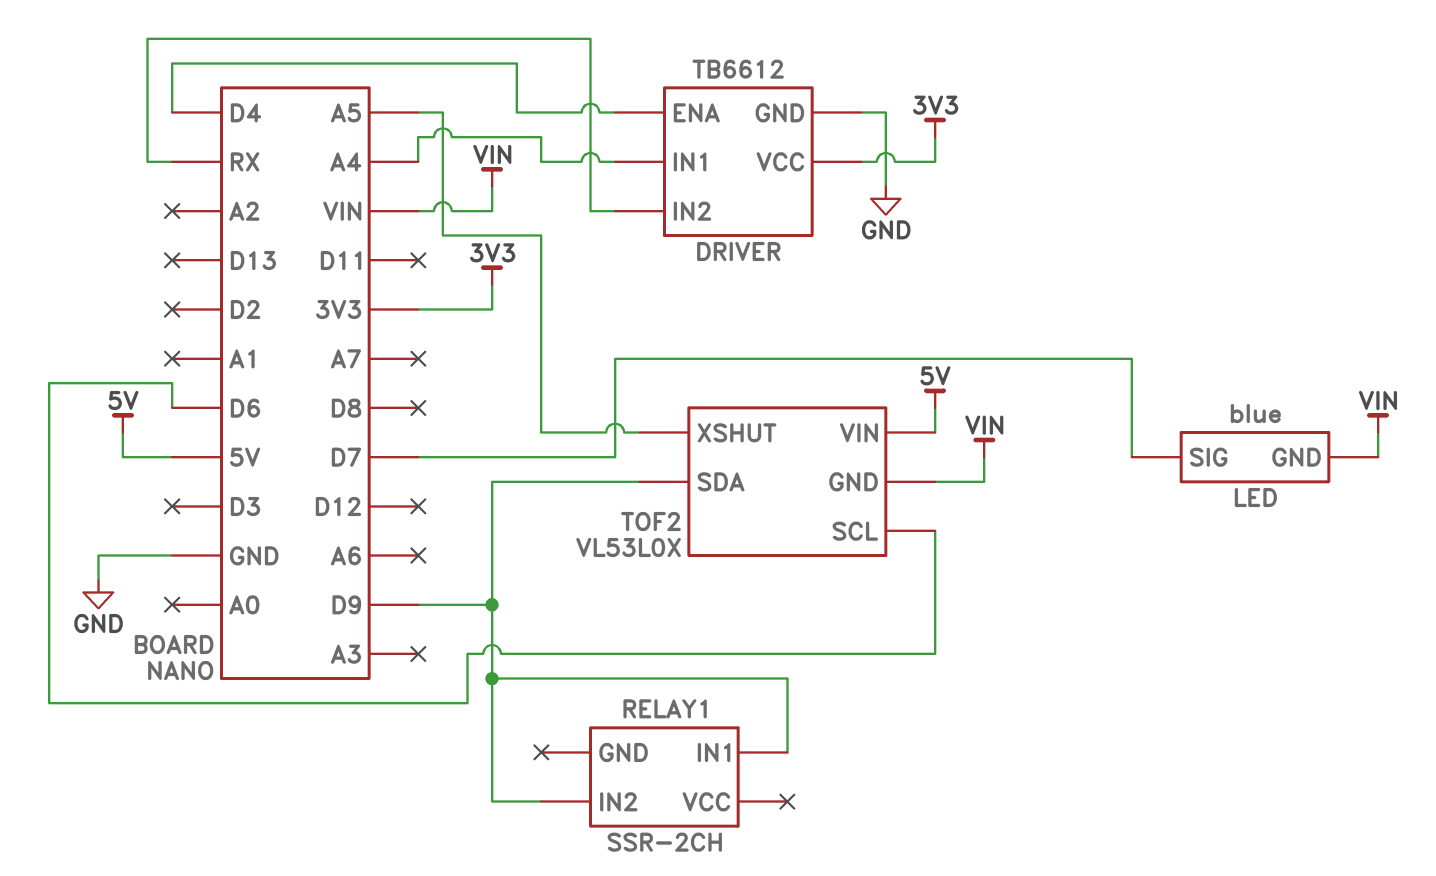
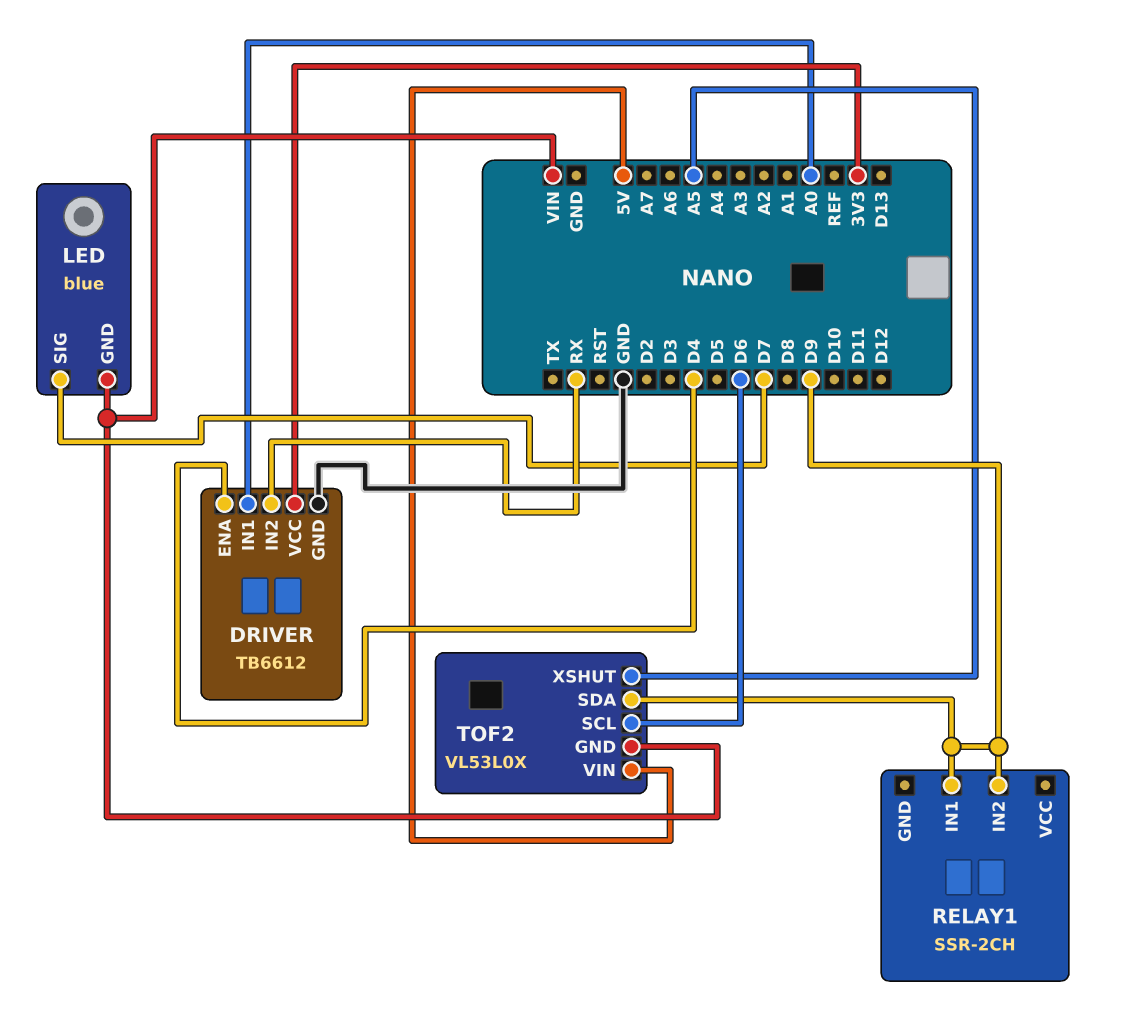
DRIVER pin IN1: A4 -> A0

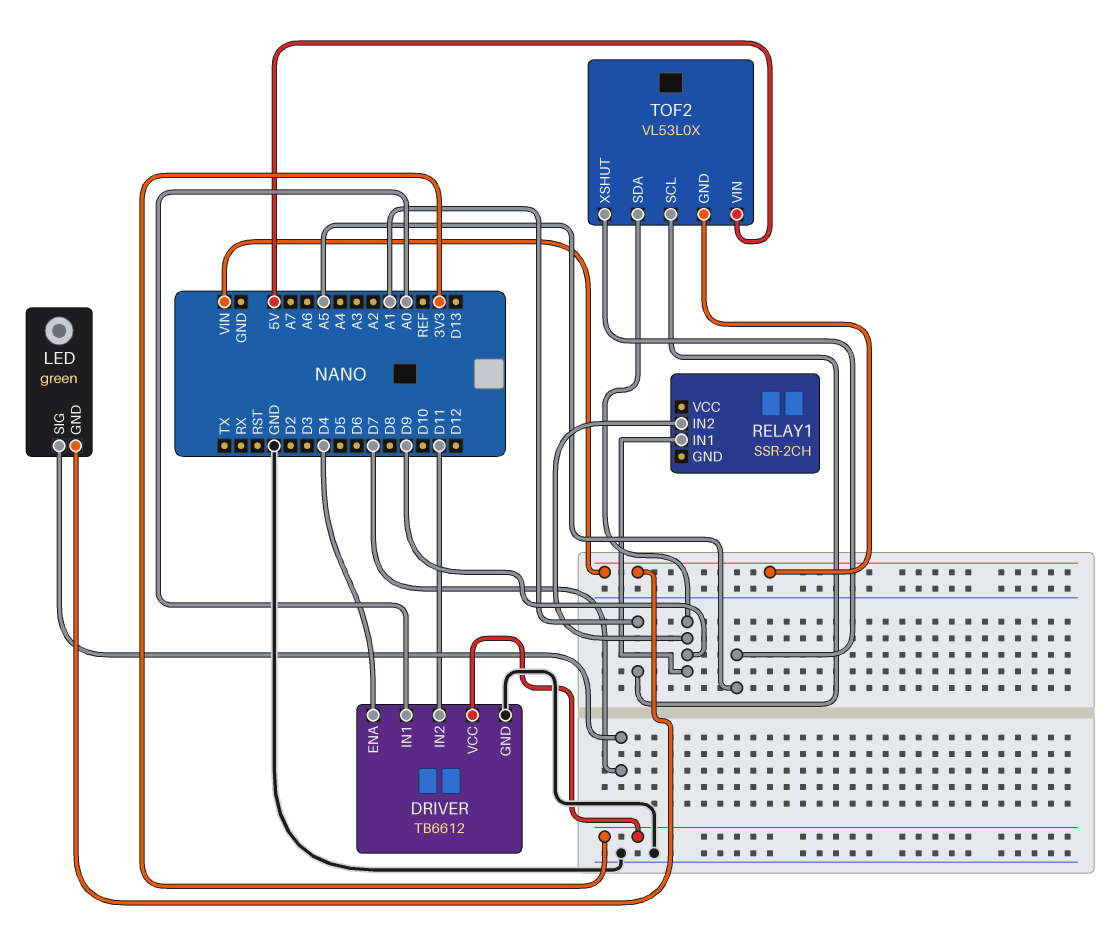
DRIVER pin IN2: RX -> D11
LED: blue -> green
TOF2 pin SCL: D6 -> A1

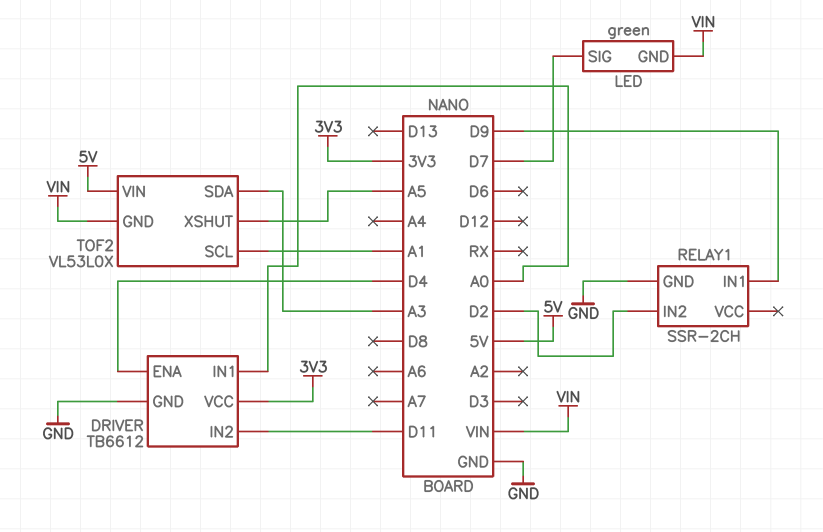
RELAY1 pin GND: none -> GND
RELAY1 pin IN2: D9 -> D2
TOF2 pin SDA: D9 -> A3

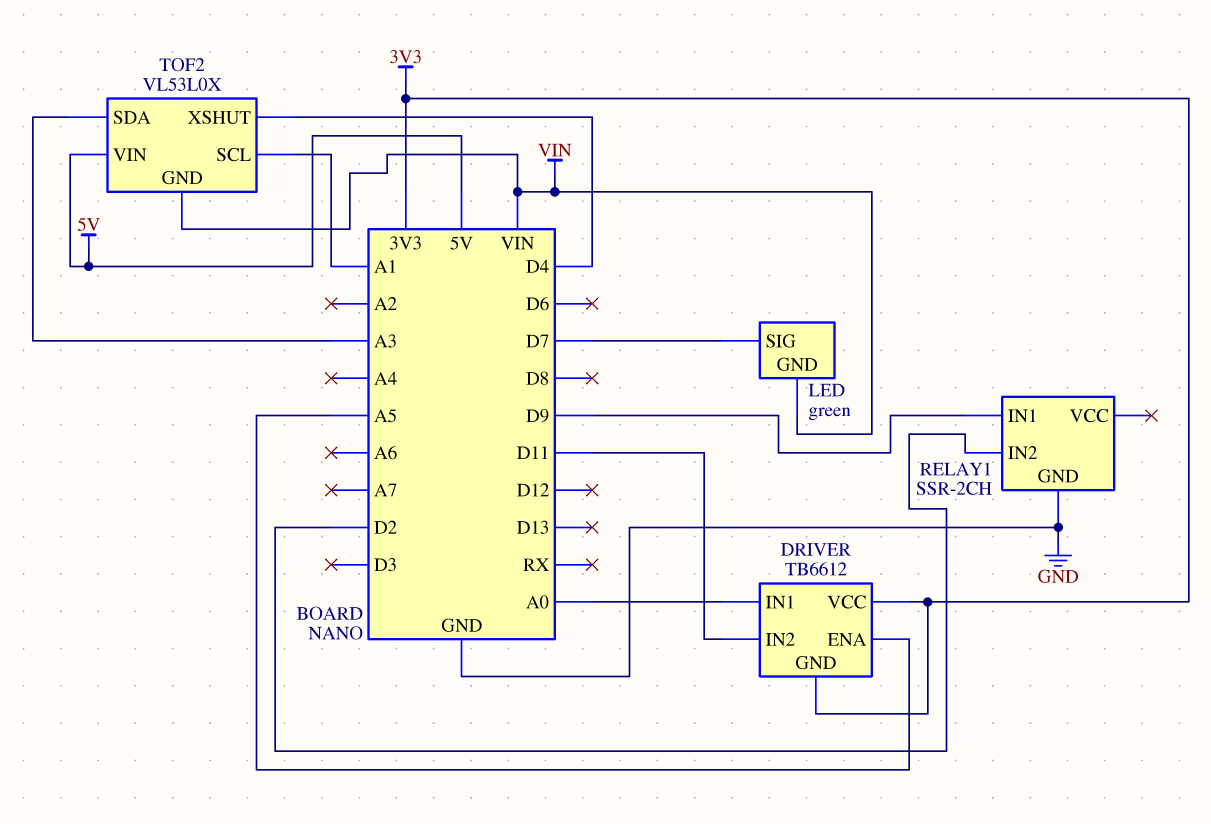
DRIVER pin ENA: D4 -> A5
DRIVER pin GND: GND -> 3V3
TOF2 pin XSHUT: A5 -> D4

